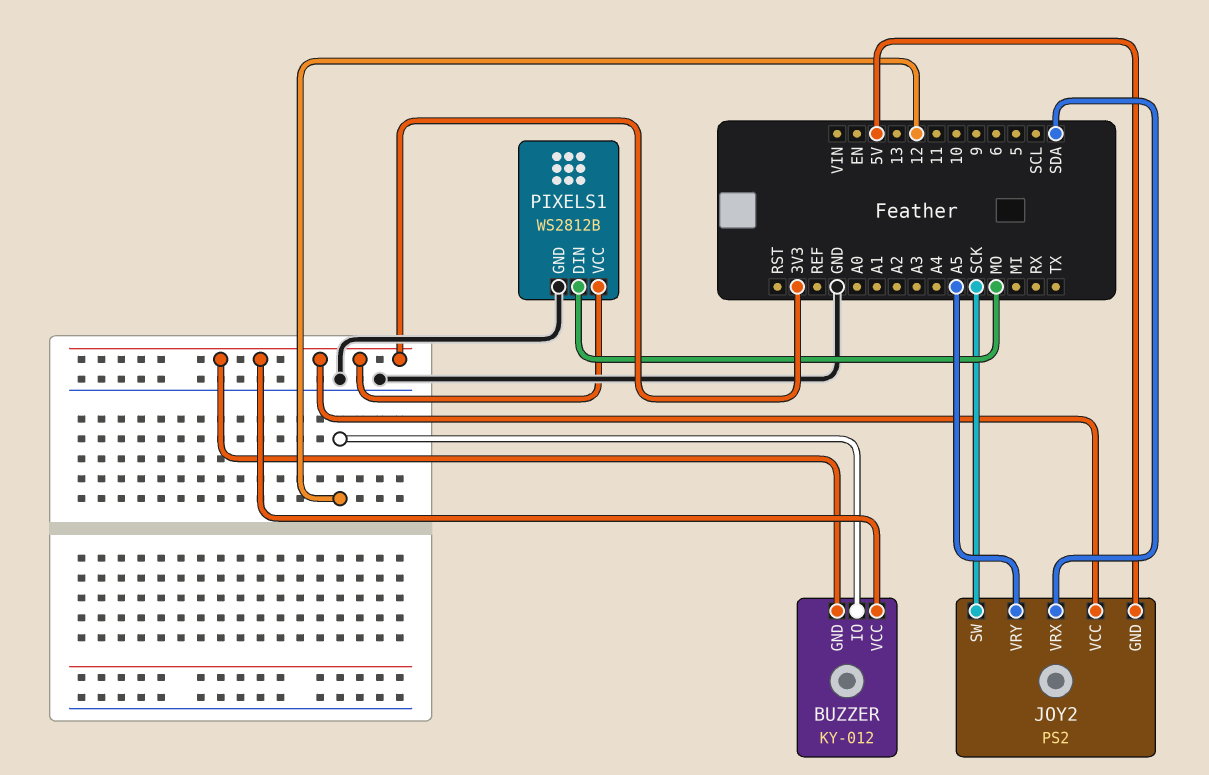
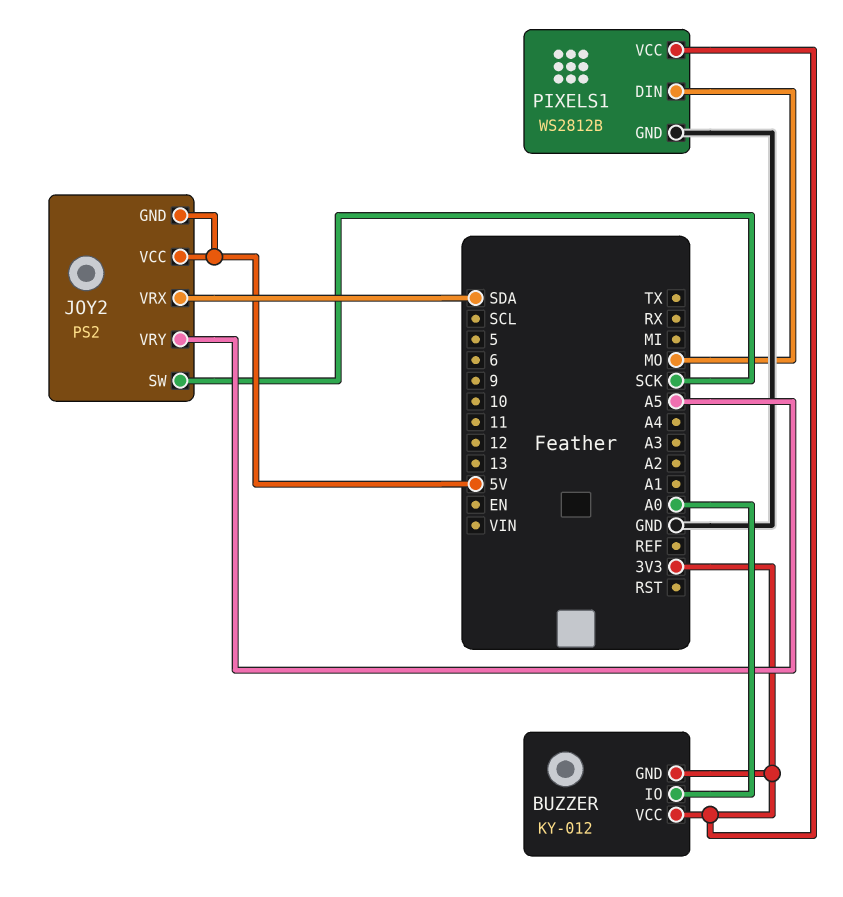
BUZZER pin IO: 12 -> A0
JOY2 pin VCC: 3V3 -> 5V

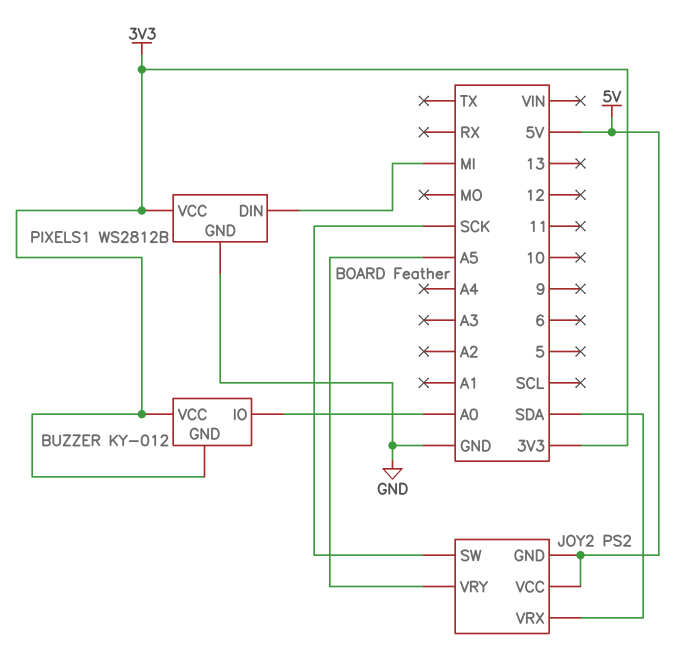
PIXELS1 pin DIN: MO -> MI

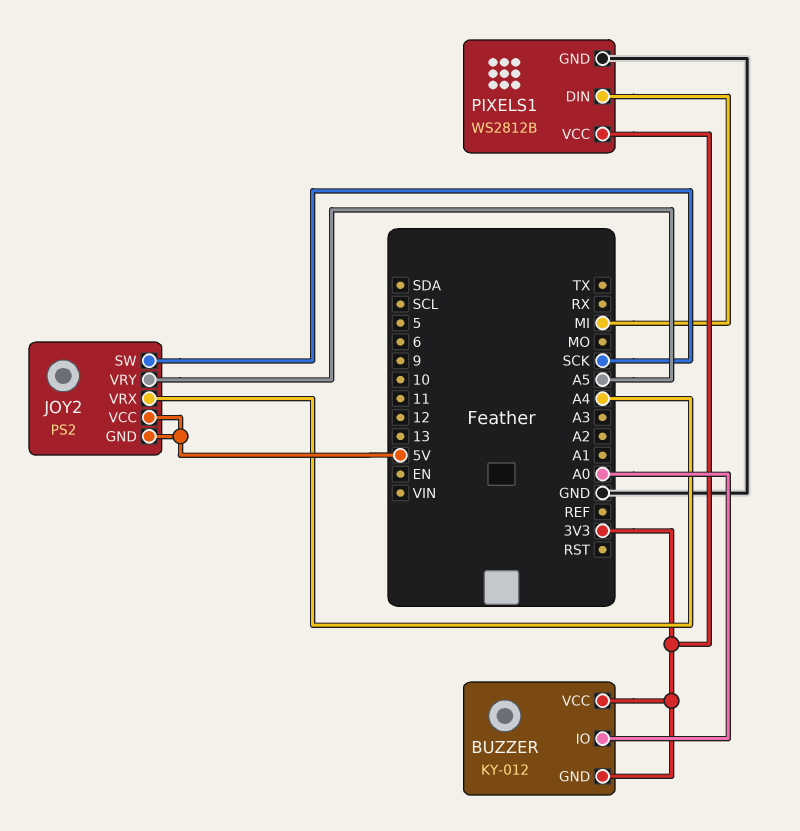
JOY2 pin VRX: SDA -> A4

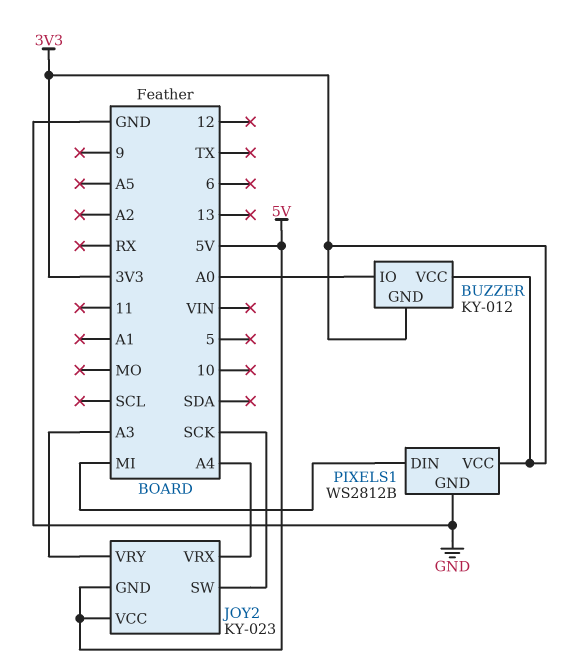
JOY2: PS2 -> KY-023
JOY2 pin VRY: A5 -> A3

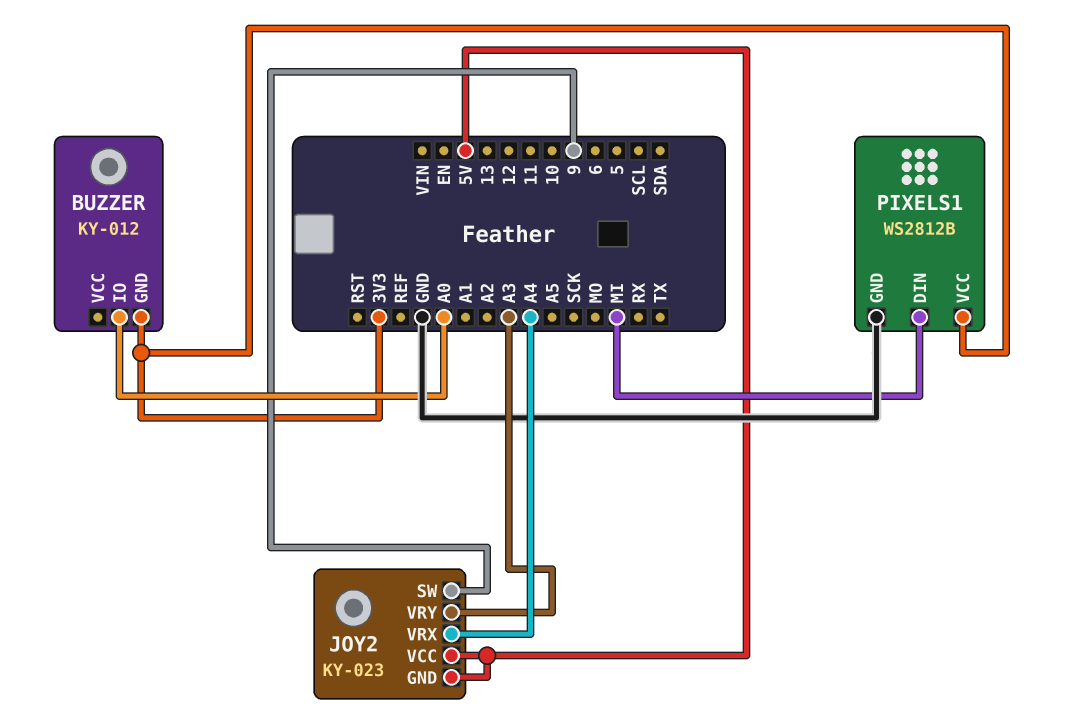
BUZZER pin VCC: 3V3 -> none
JOY2 pin SW: SCK -> 9

